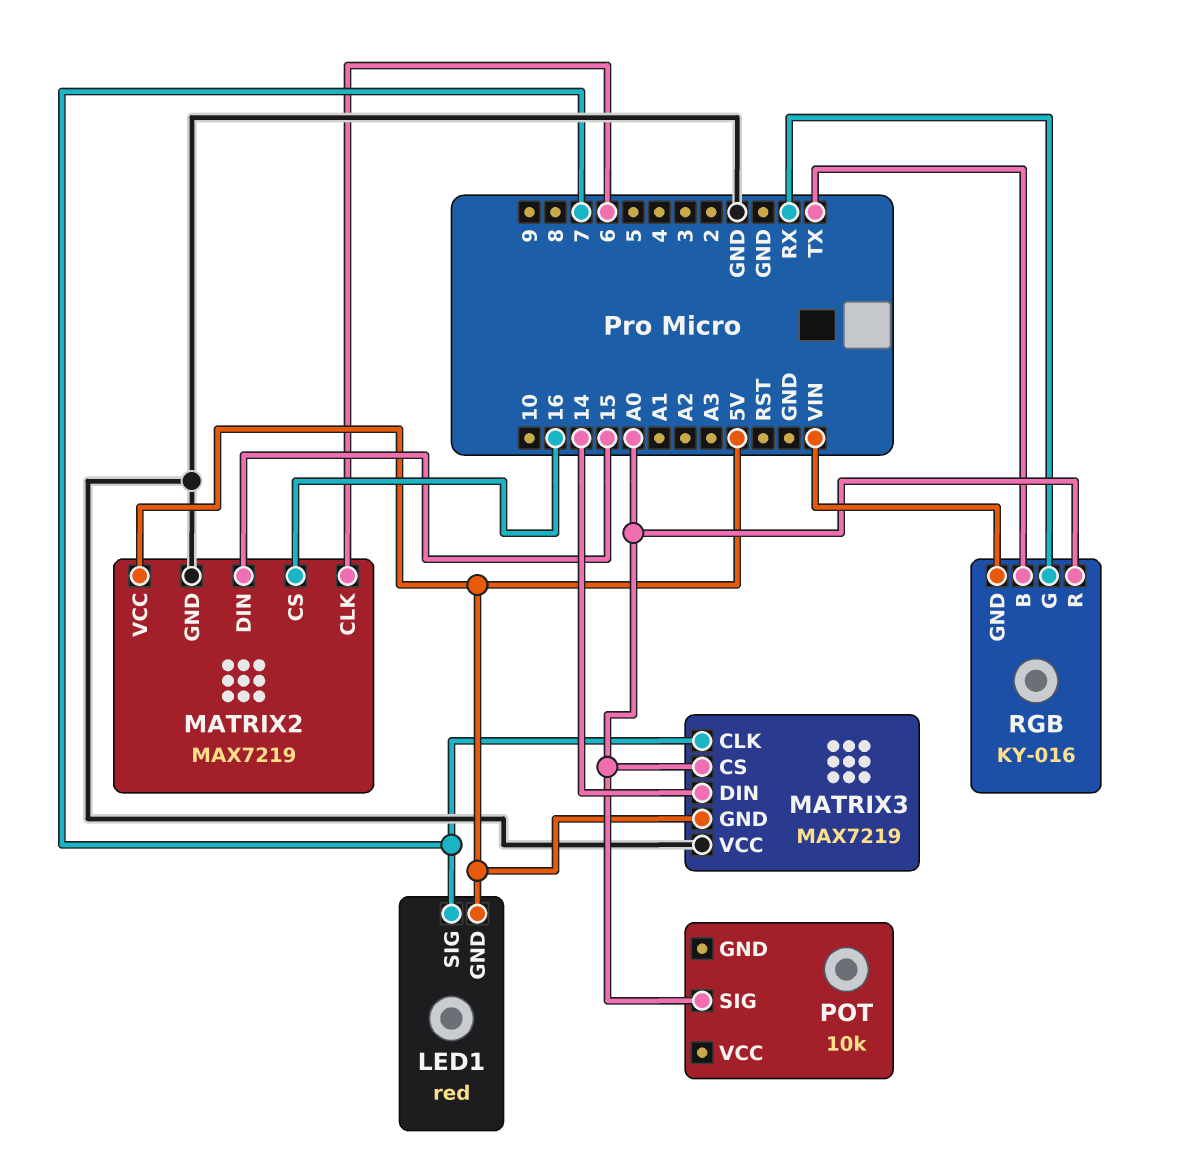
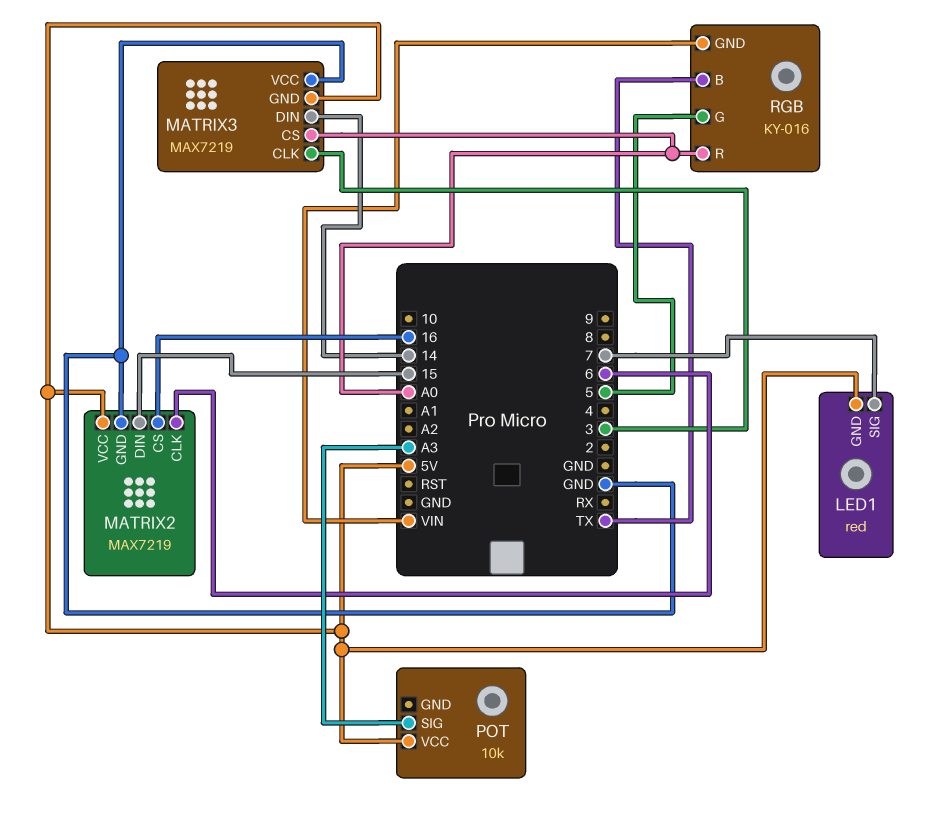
MATRIX3 pin CLK: 7 -> 3
POT pin SIG: A0 -> A3
POT pin VCC: none -> 5V
RGB pin G: RX -> 5

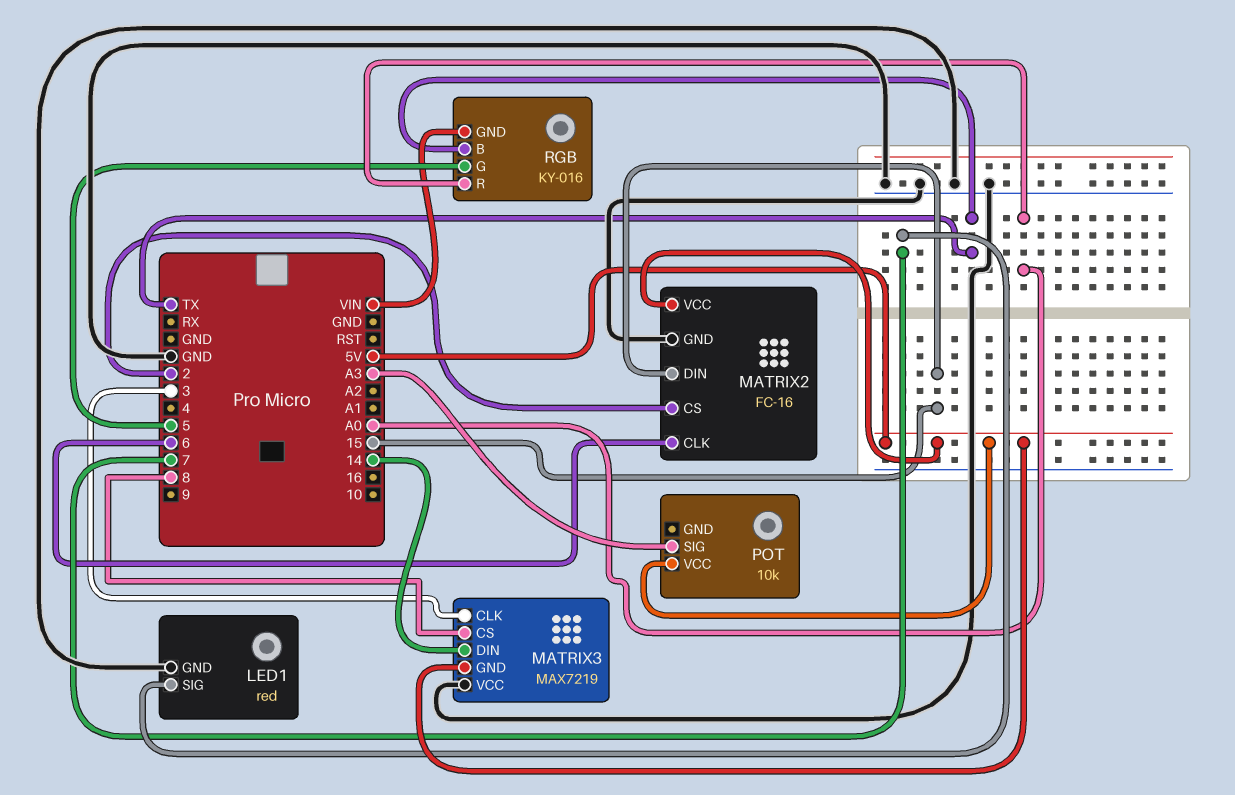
LED1 pin GND: 5V -> GND
MATRIX2: MAX7219 -> FC-16
MATRIX2 pin CS: 16 -> 2
MATRIX3 pin CS: A0 -> 8

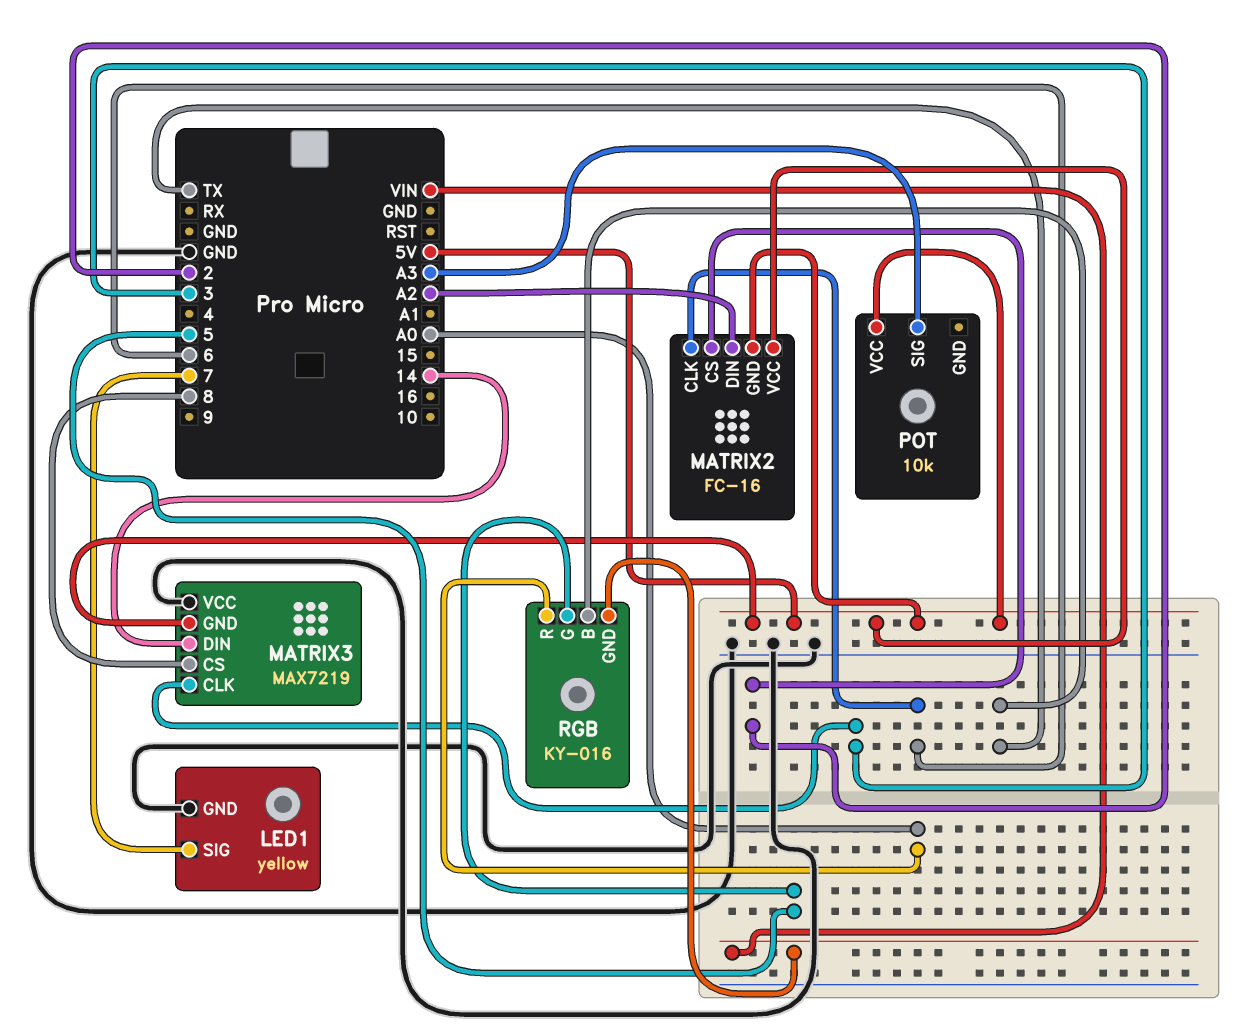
LED1: red -> yellow
MATRIX2 pin DIN: 15 -> A2
MATRIX2 pin GND: GND -> 5V

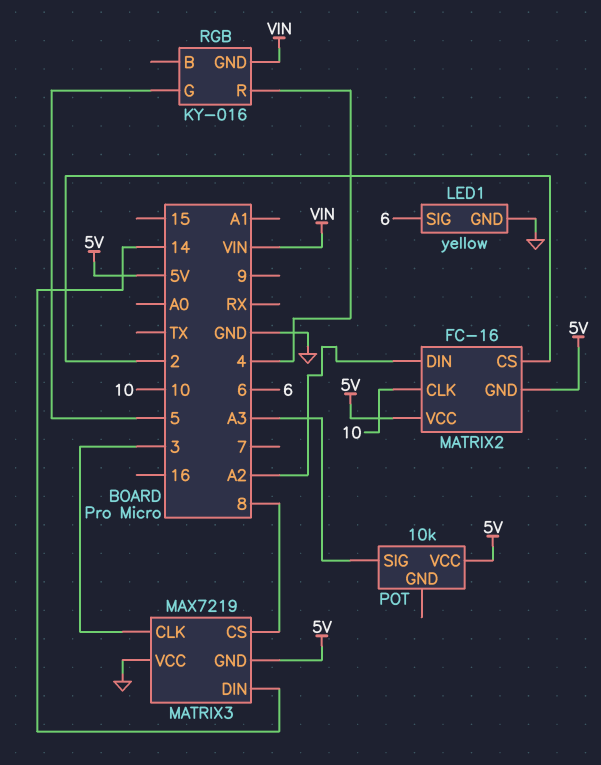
LED1 pin SIG: 7 -> 6
MATRIX2 pin CLK: 6 -> 10
RGB pin B: TX -> none
RGB pin R: A0 -> 4

